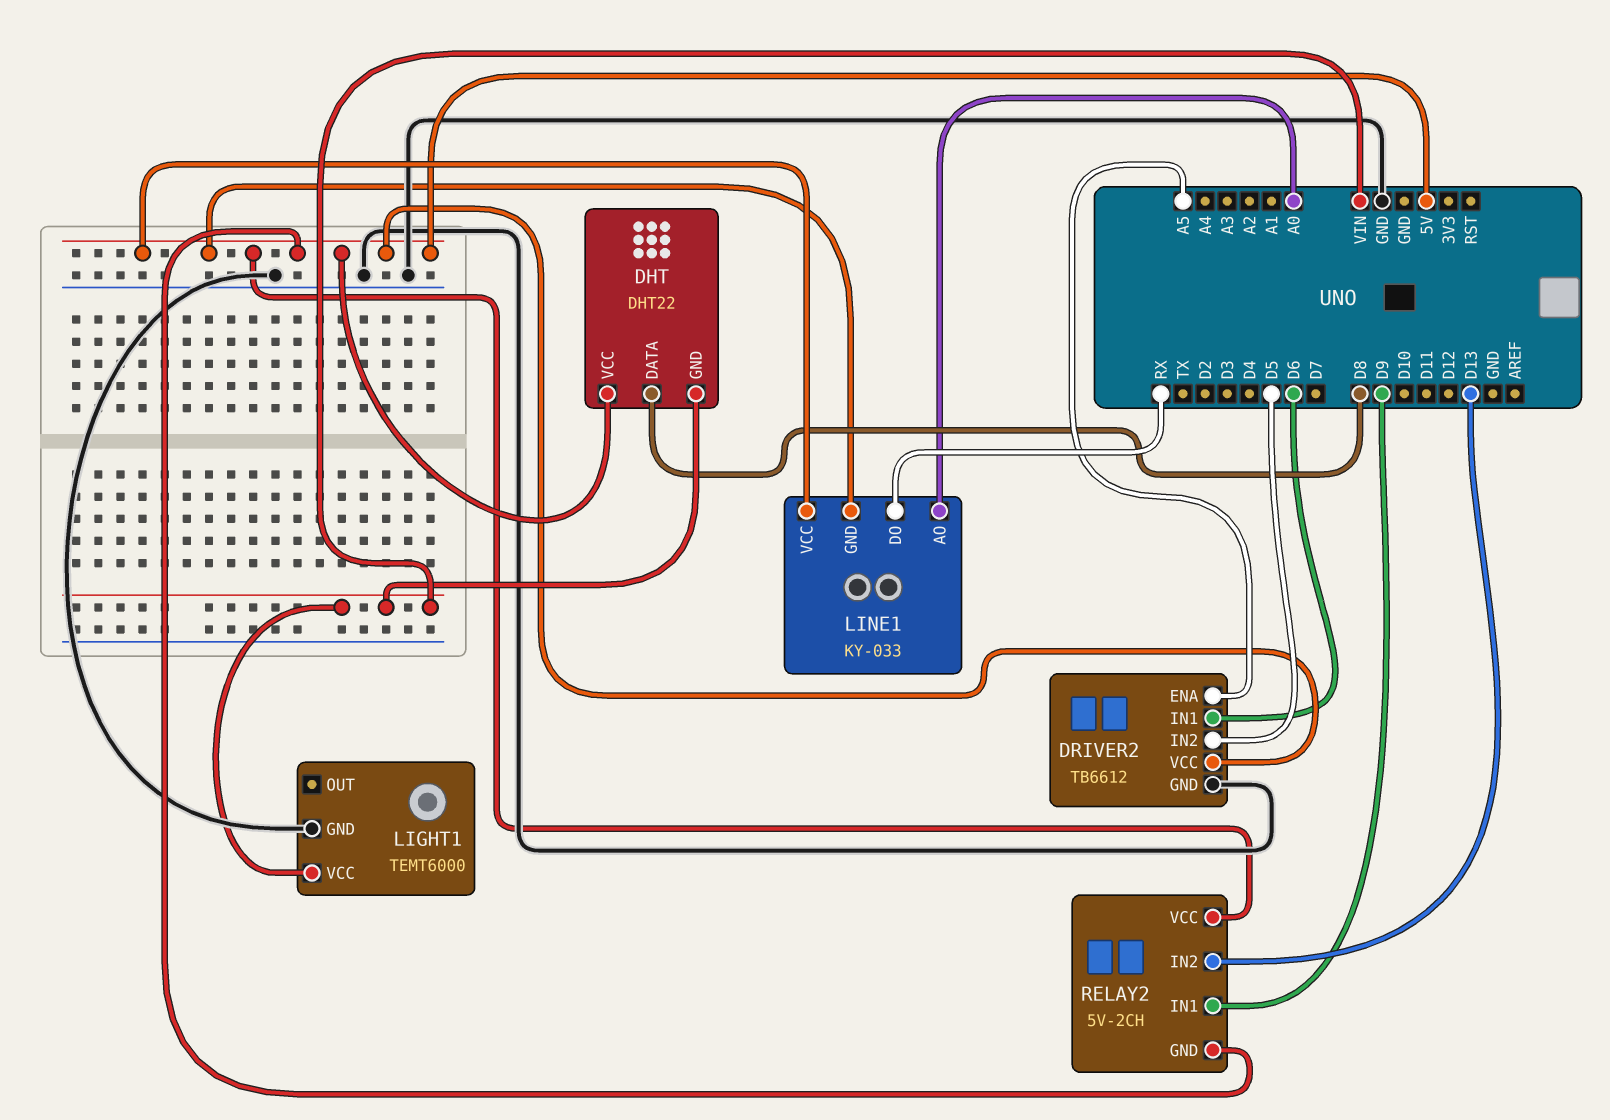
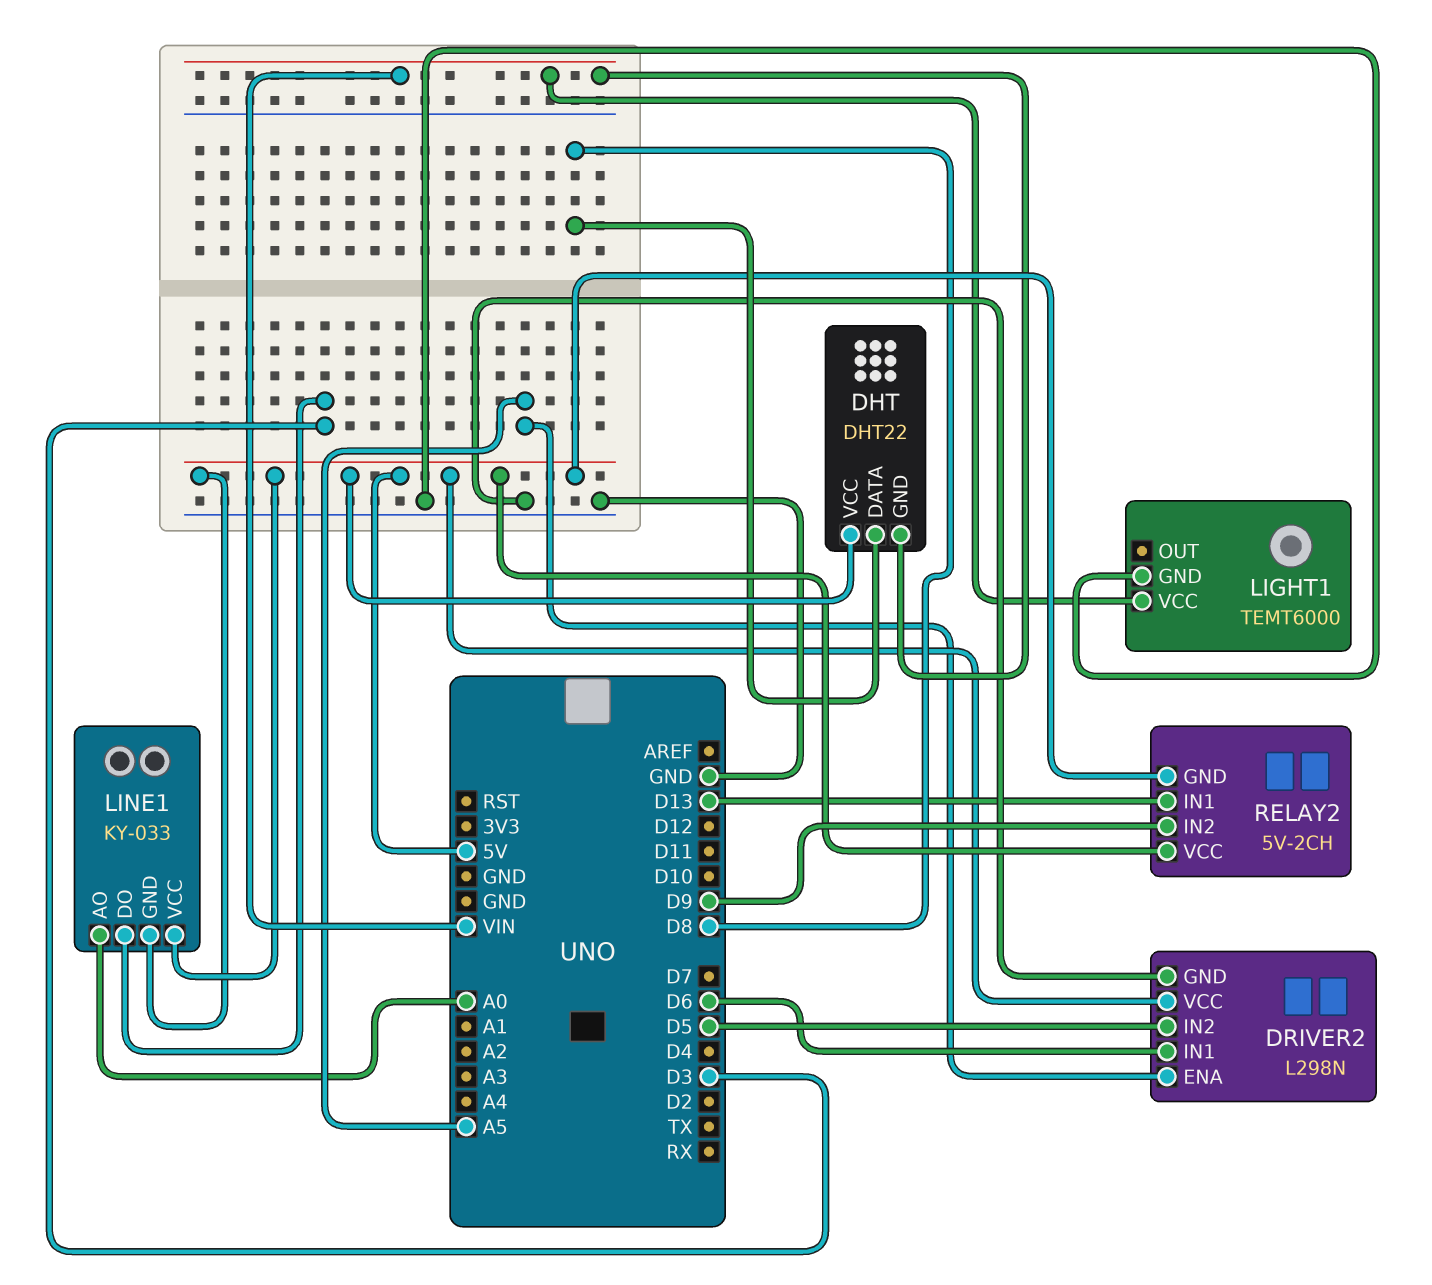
DRIVER2: TB6612 -> L298N
LINE1 pin DO: RX -> D3
RELAY2 pin IN1: D9 -> D13
RELAY2 pin IN2: D13 -> D9

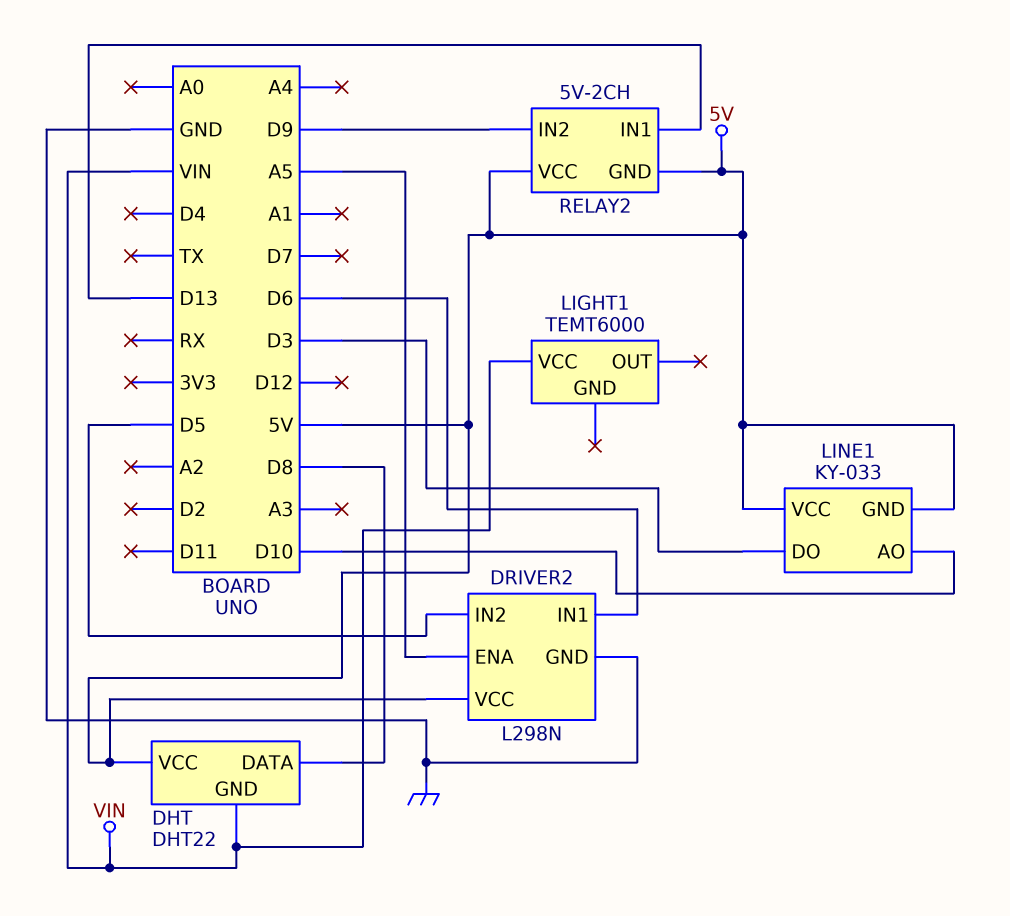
LIGHT1 pin GND: GND -> none
LINE1 pin AO: A0 -> D10

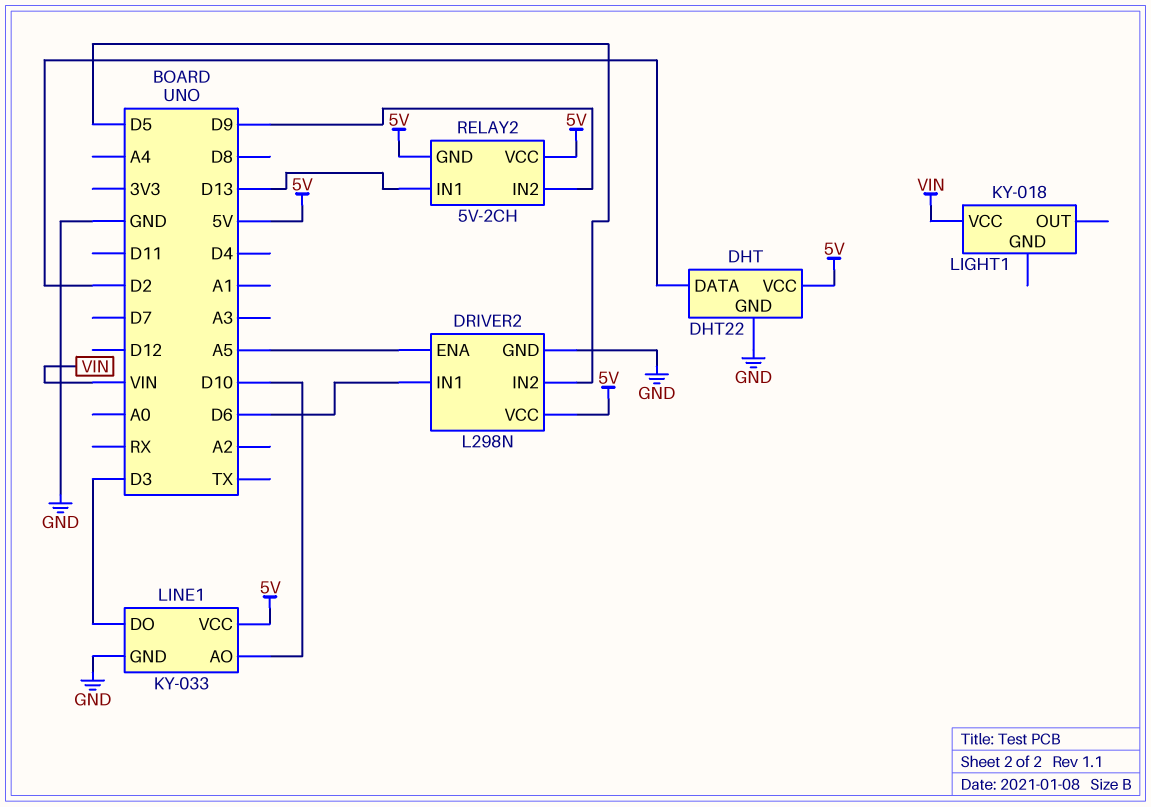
DHT pin DATA: D8 -> D2
DHT pin GND: VIN -> GND
LIGHT1: TEMT6000 -> KY-018
LINE1 pin GND: 5V -> GND

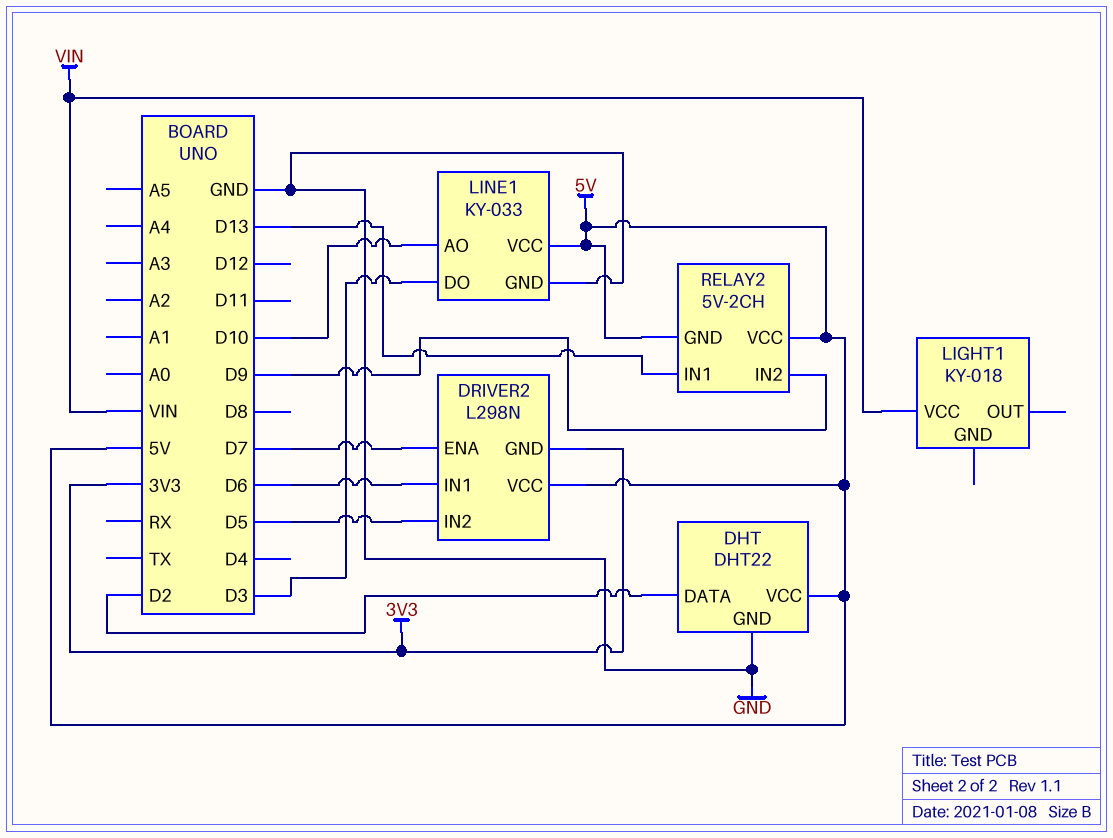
DRIVER2 pin ENA: A5 -> D7
DRIVER2 pin GND: GND -> 3V3

